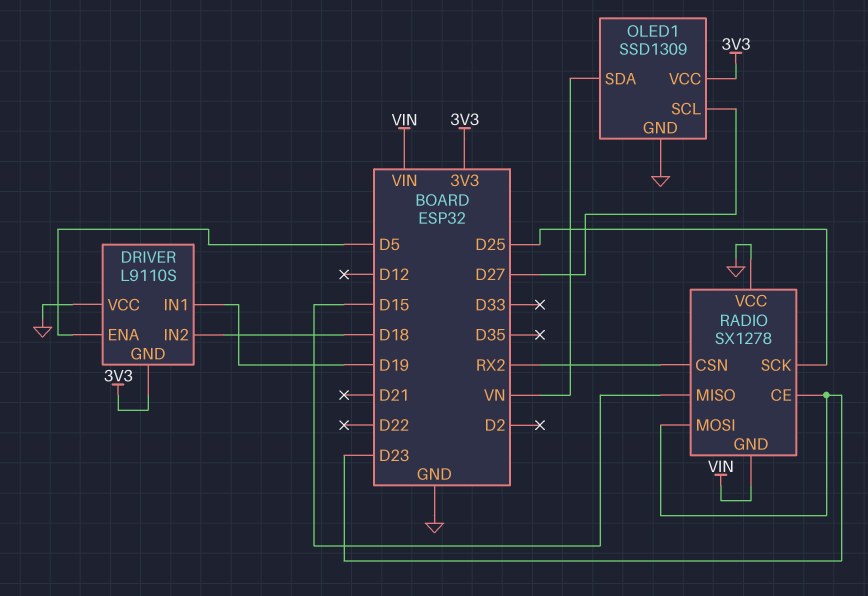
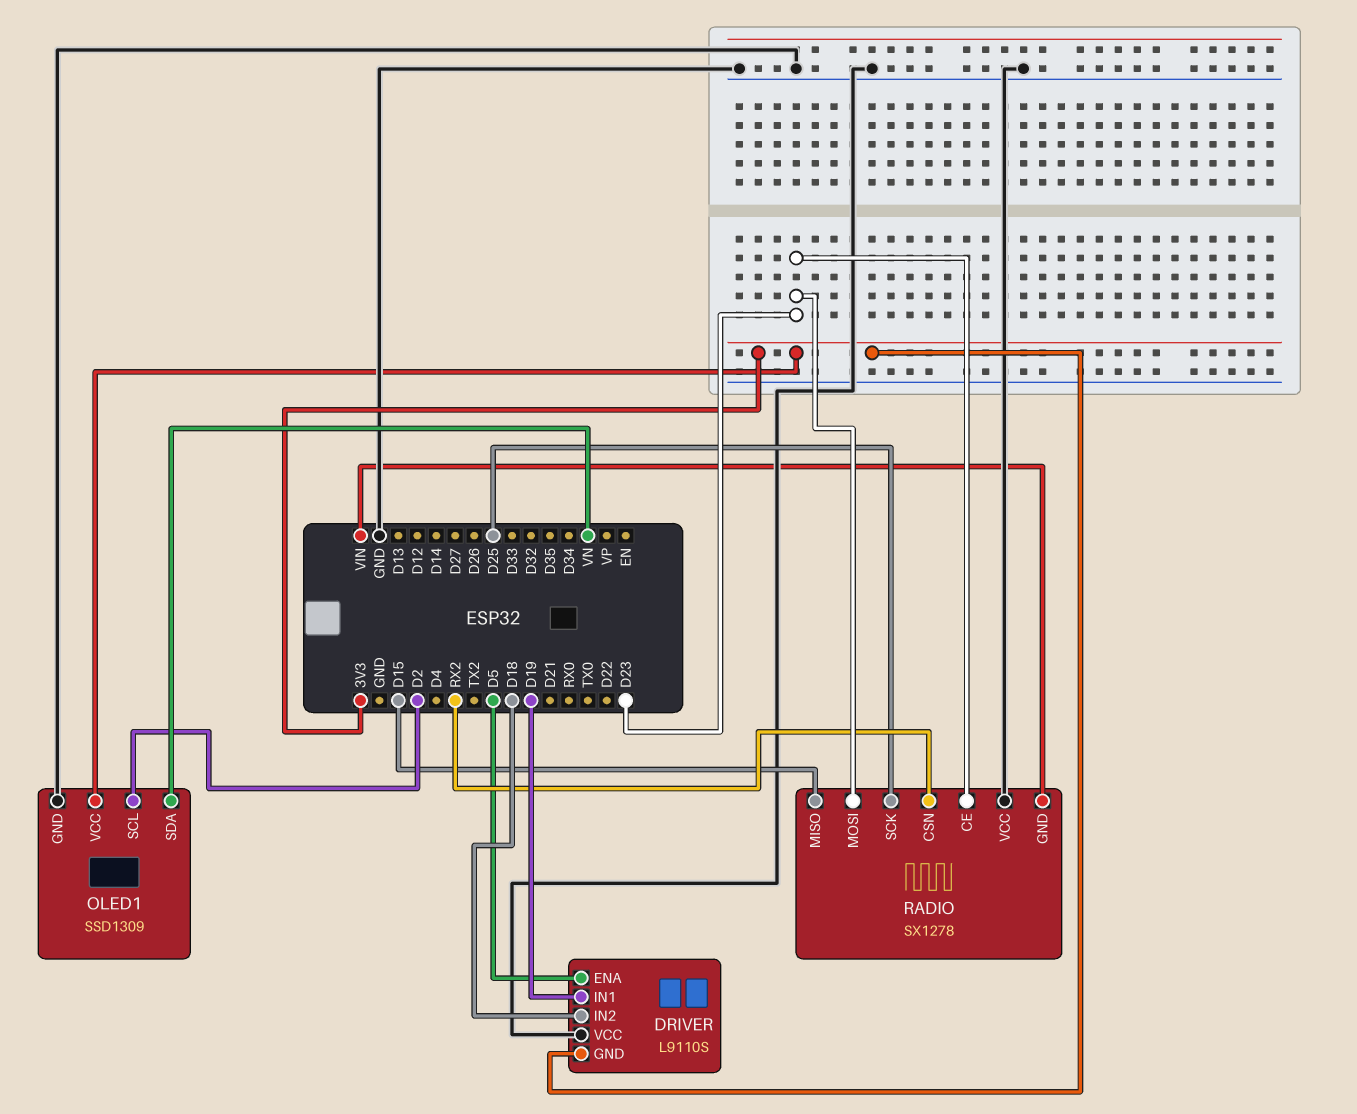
OLED1 pin SCL: D27 -> D2

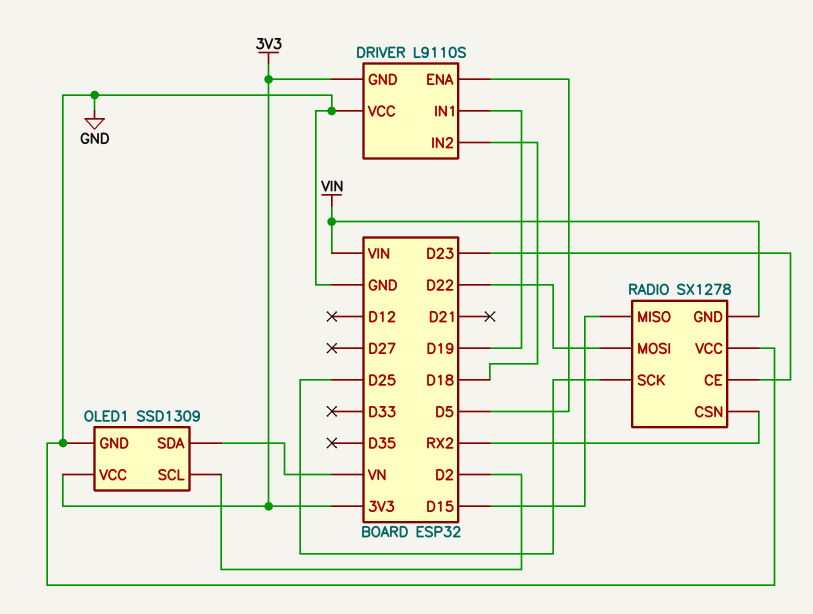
RADIO pin MOSI: D23 -> D22

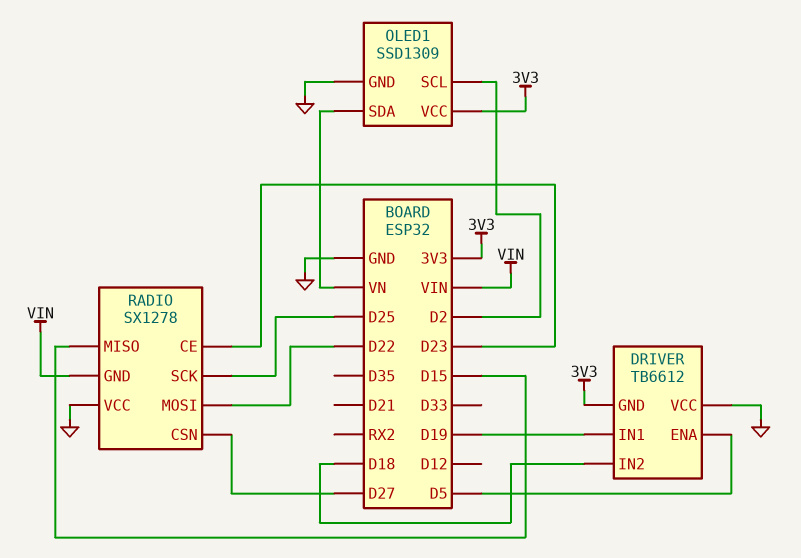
DRIVER: L9110S -> TB6612
RADIO pin CSN: RX2 -> D27

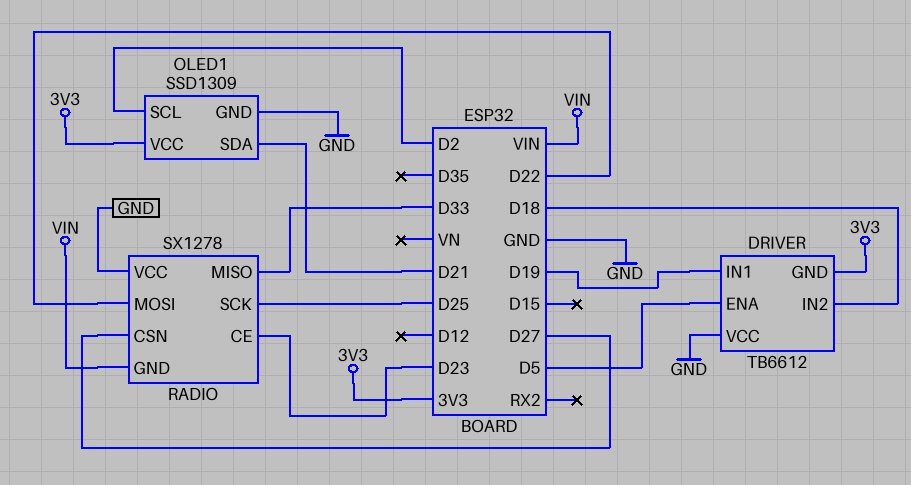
OLED1 pin SDA: VN -> D21
RADIO pin MISO: D15 -> D33

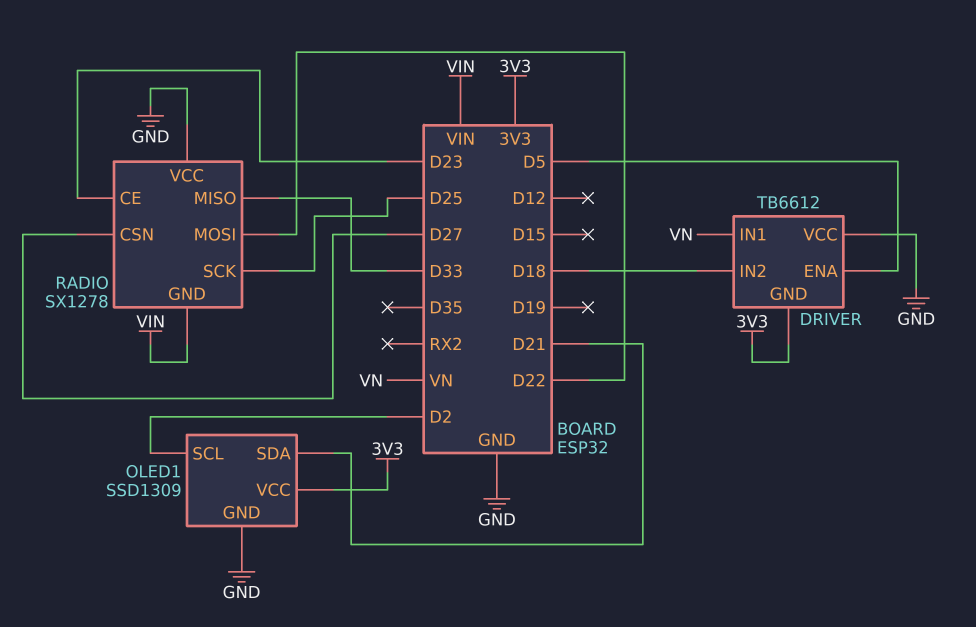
DRIVER pin IN1: D19 -> VN

